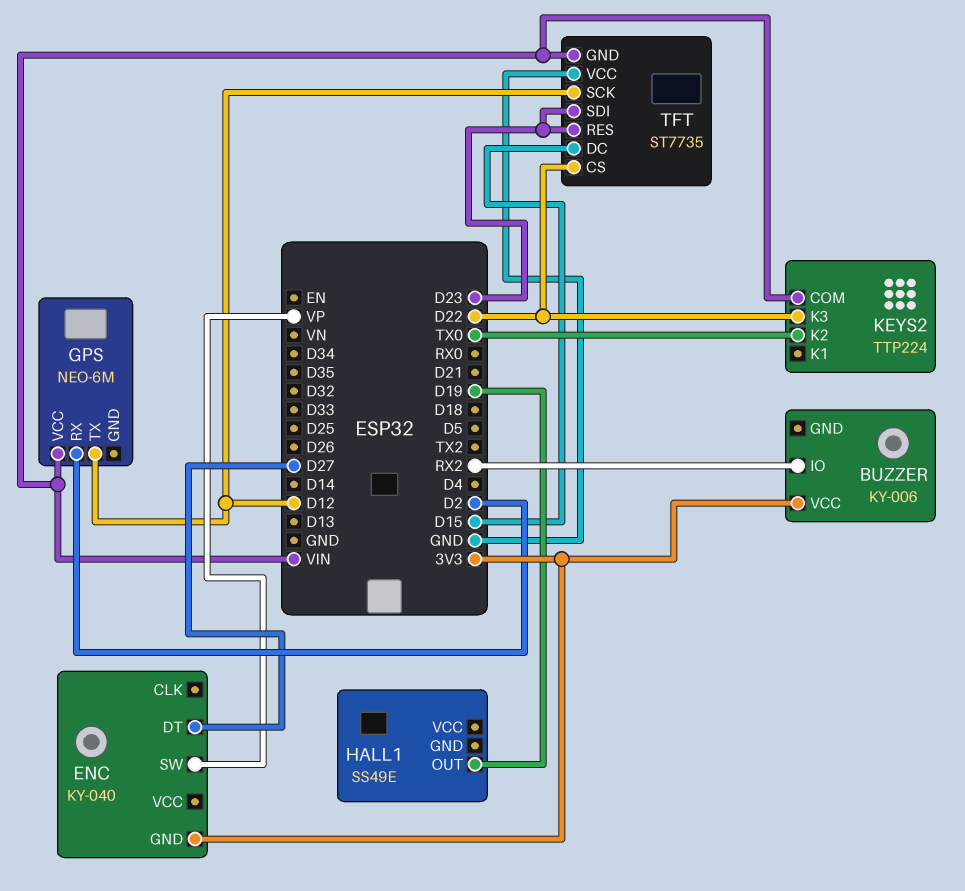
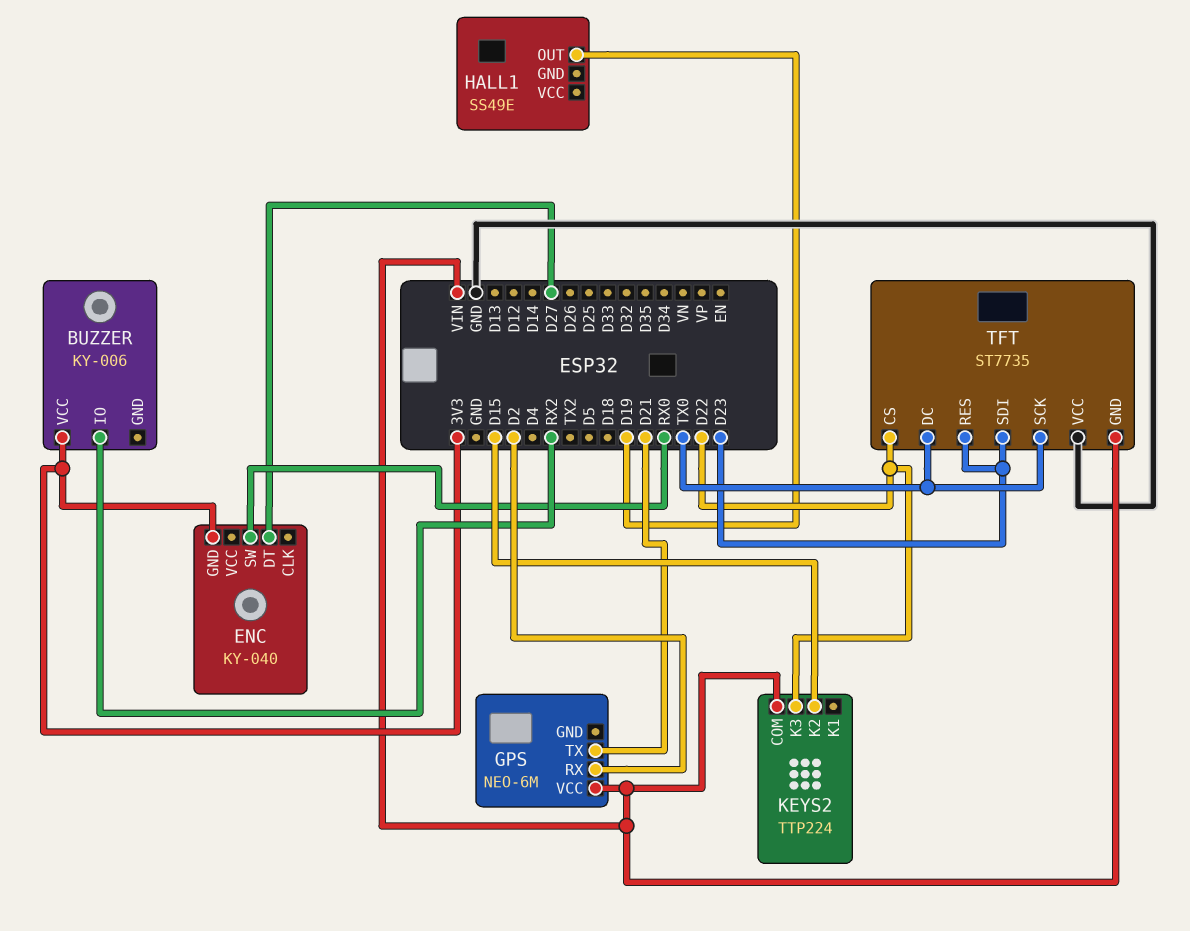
ENC pin SW: VP -> RX0
GPS pin TX: D12 -> D21
KEYS2 pin K2: TX0 -> D15
TFT pin DC: D15 -> TX0
TFT pin SCK: D12 -> TX0

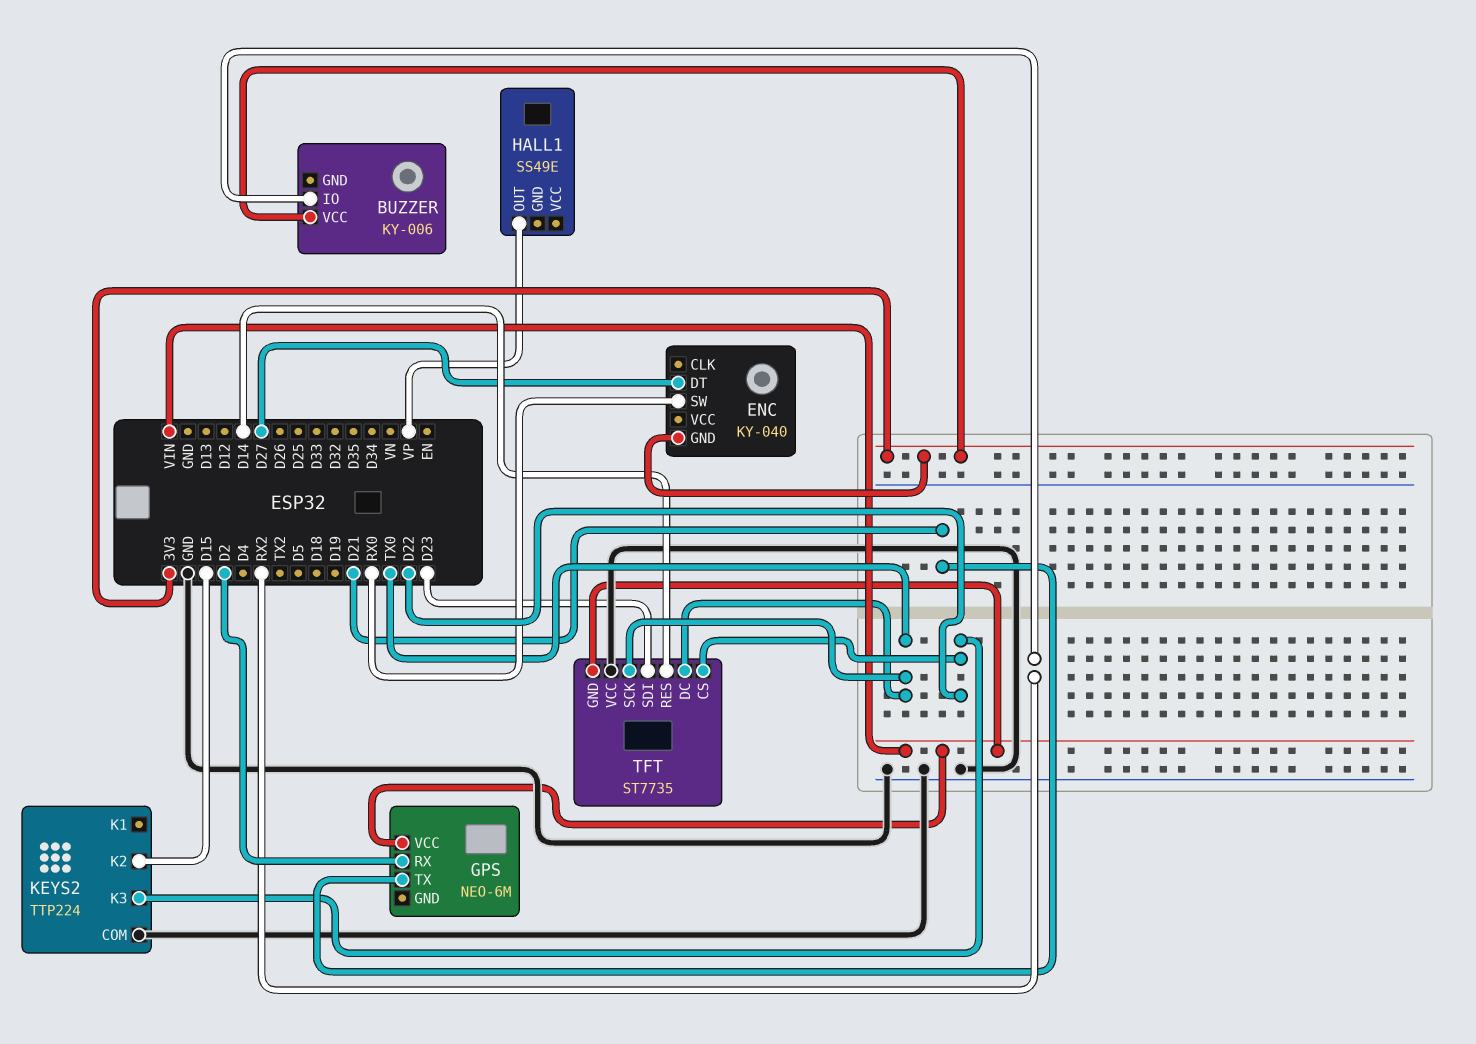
HALL1 pin OUT: D19 -> VP
KEYS2 pin COM: VIN -> GND
TFT pin RES: D23 -> D14

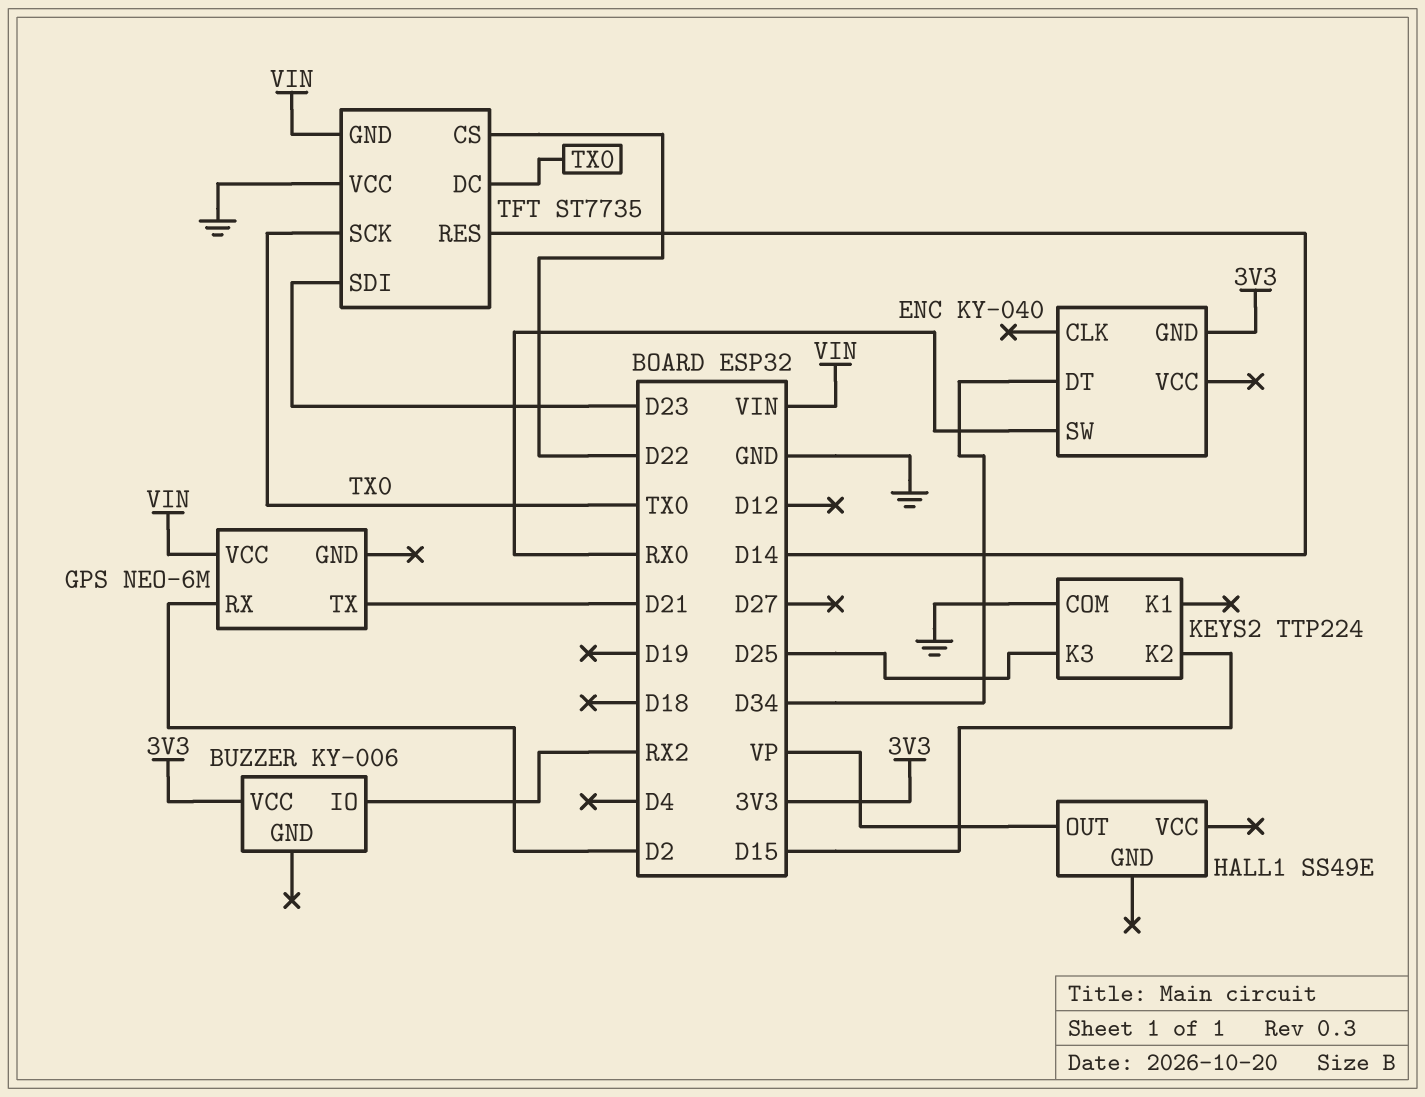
ENC pin DT: D27 -> D34
KEYS2 pin K3: D22 -> D25

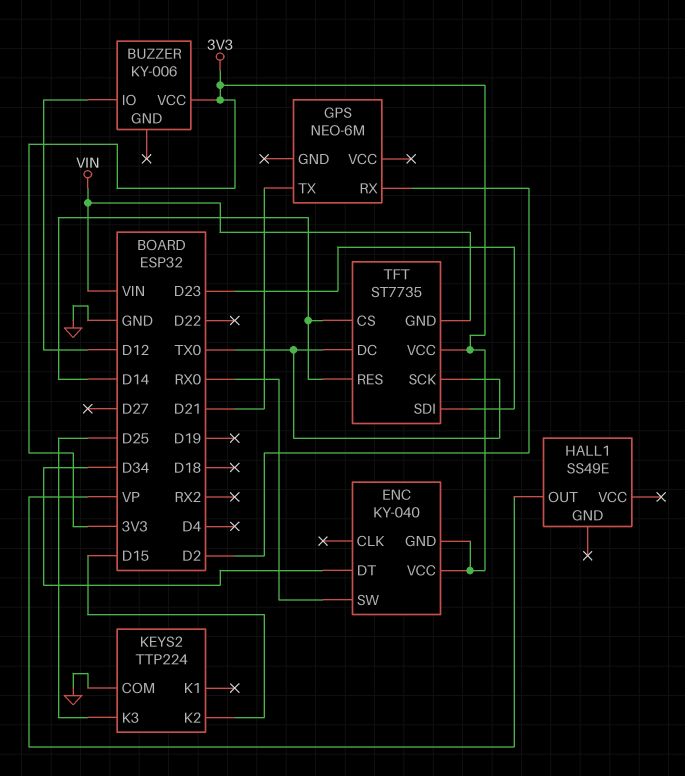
BUZZER pin IO: RX2 -> D12
ENC pin VCC: none -> 3V3
GPS pin VCC: VIN -> none
TFT pin CS: D22 -> D14
TFT pin VCC: GND -> 3V3

